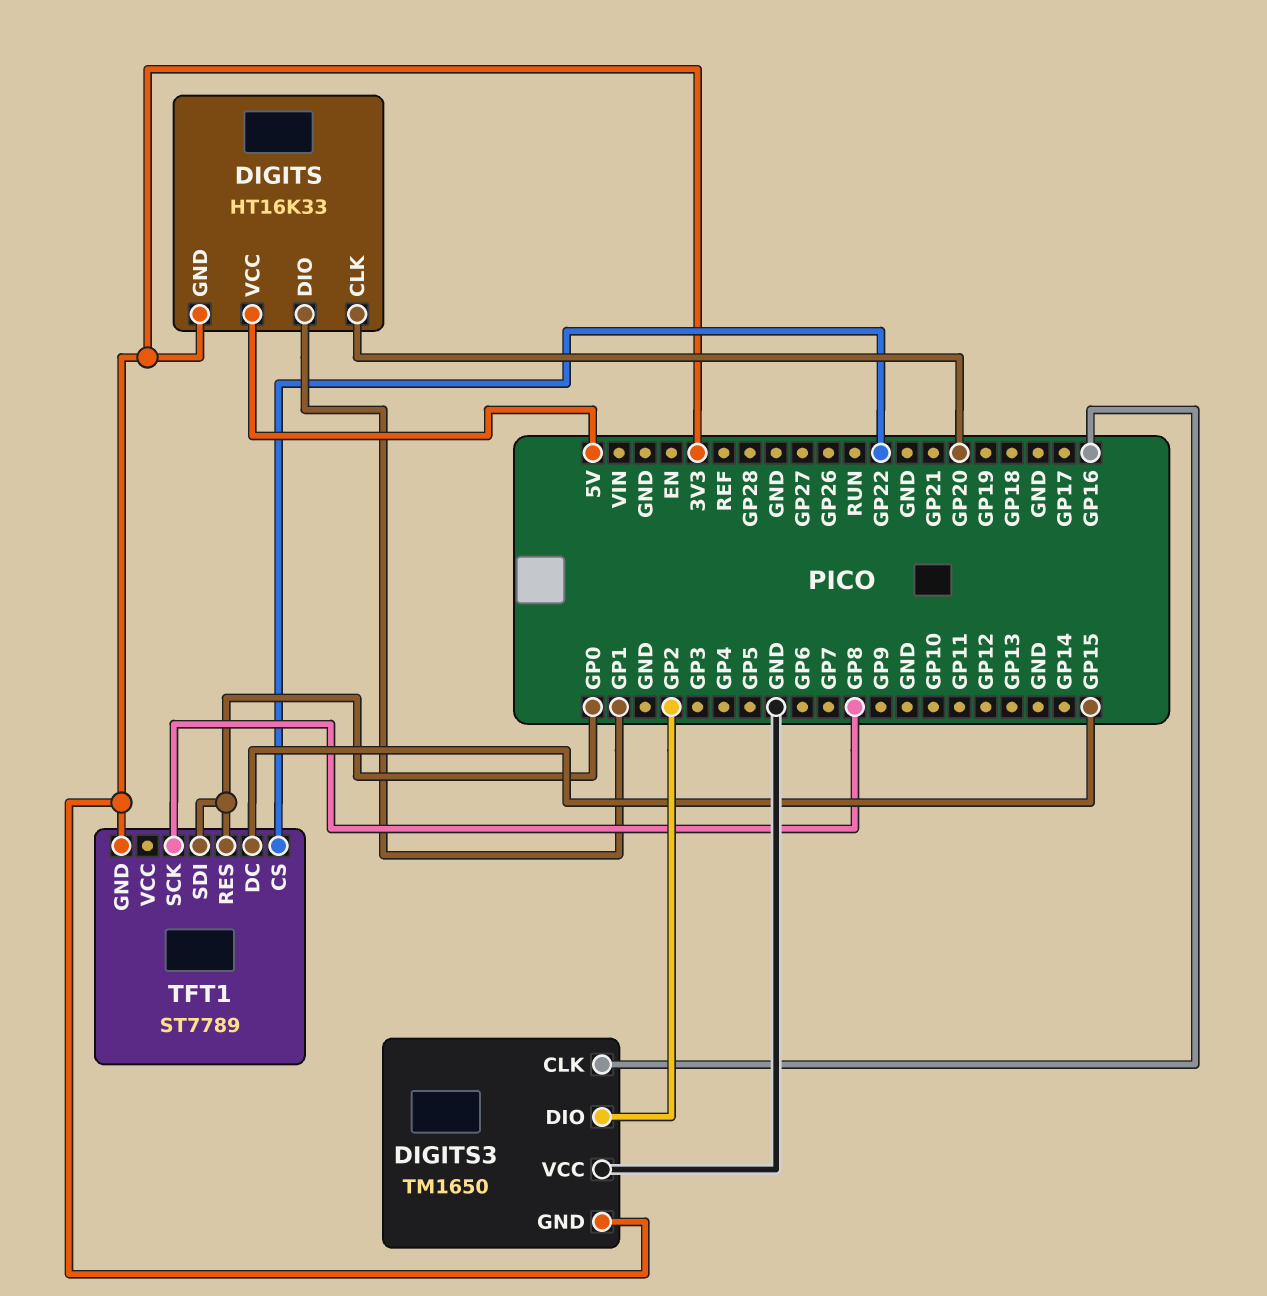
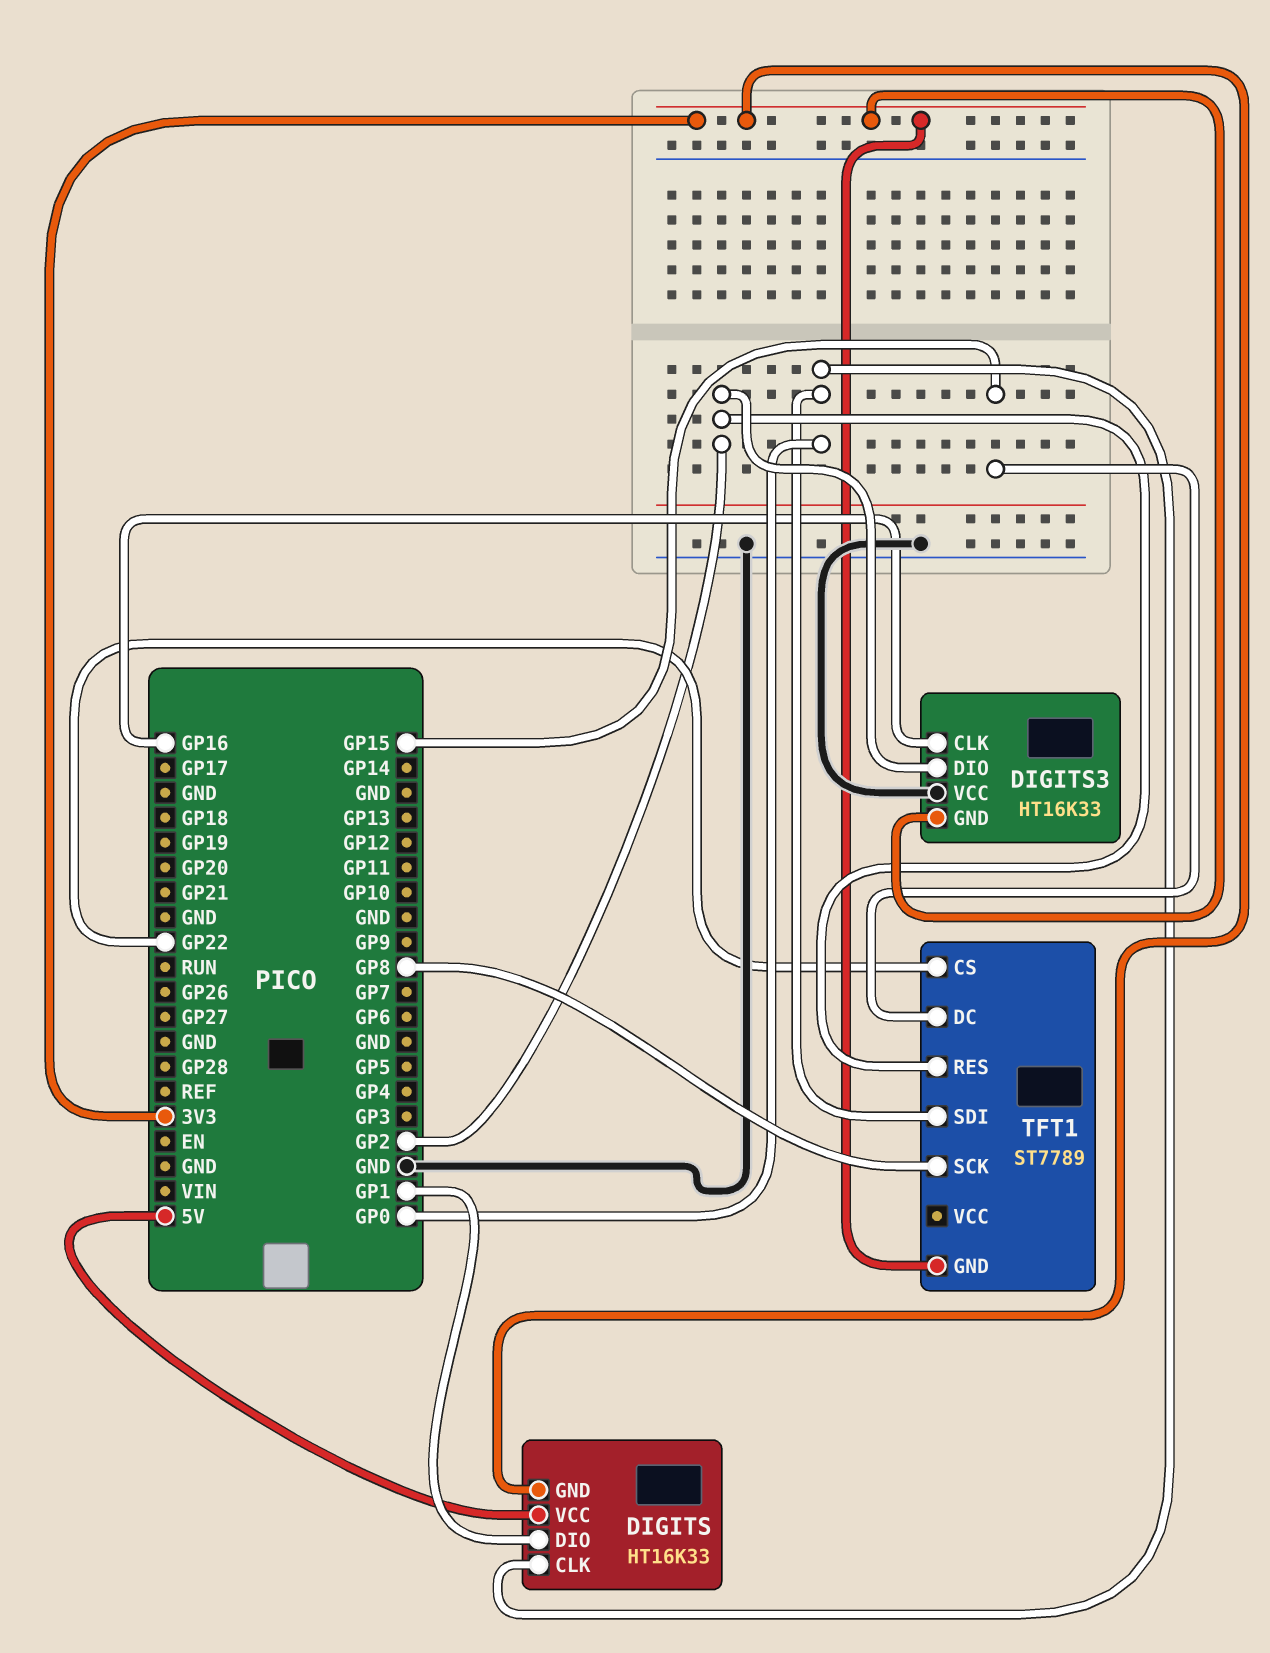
DIGITS pin CLK: GP20 -> GP0
DIGITS3: TM1650 -> HT16K33
TFT1 pin RES: GP0 -> GP2

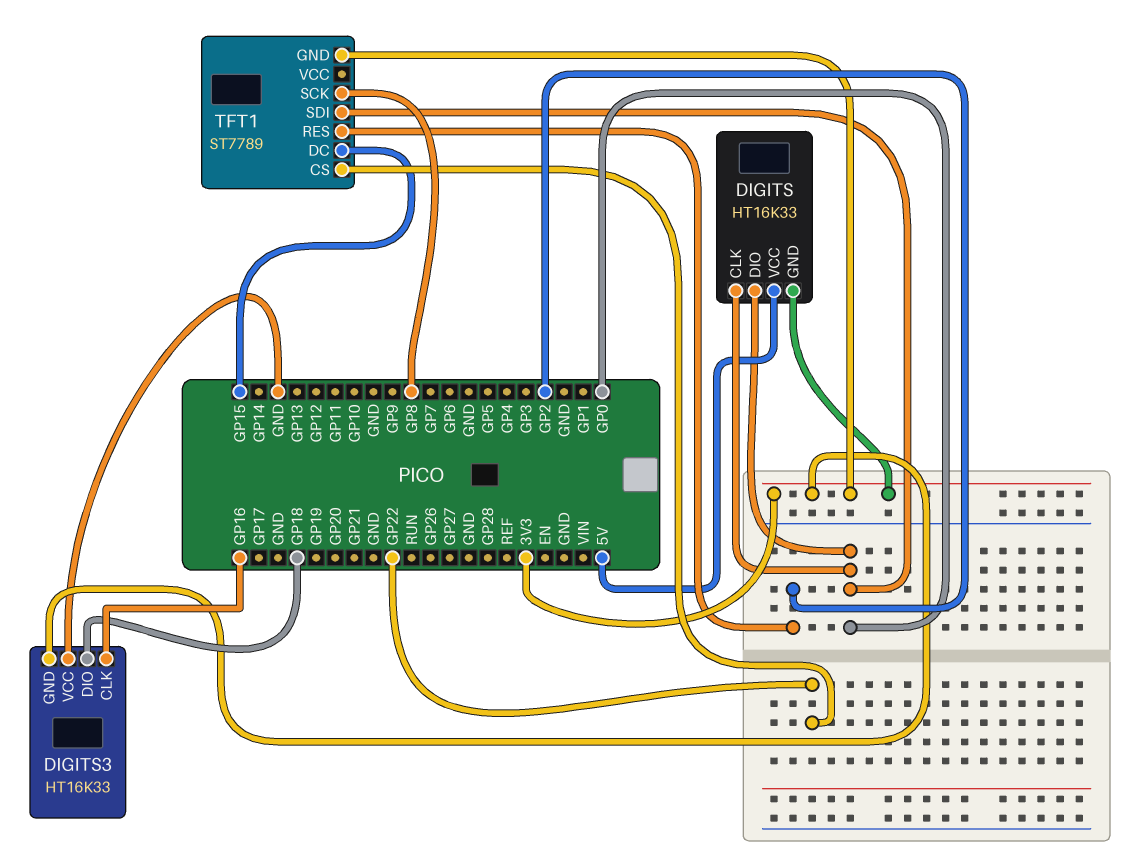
DIGITS pin DIO: GP1 -> GP0
DIGITS3 pin DIO: GP2 -> GP18

